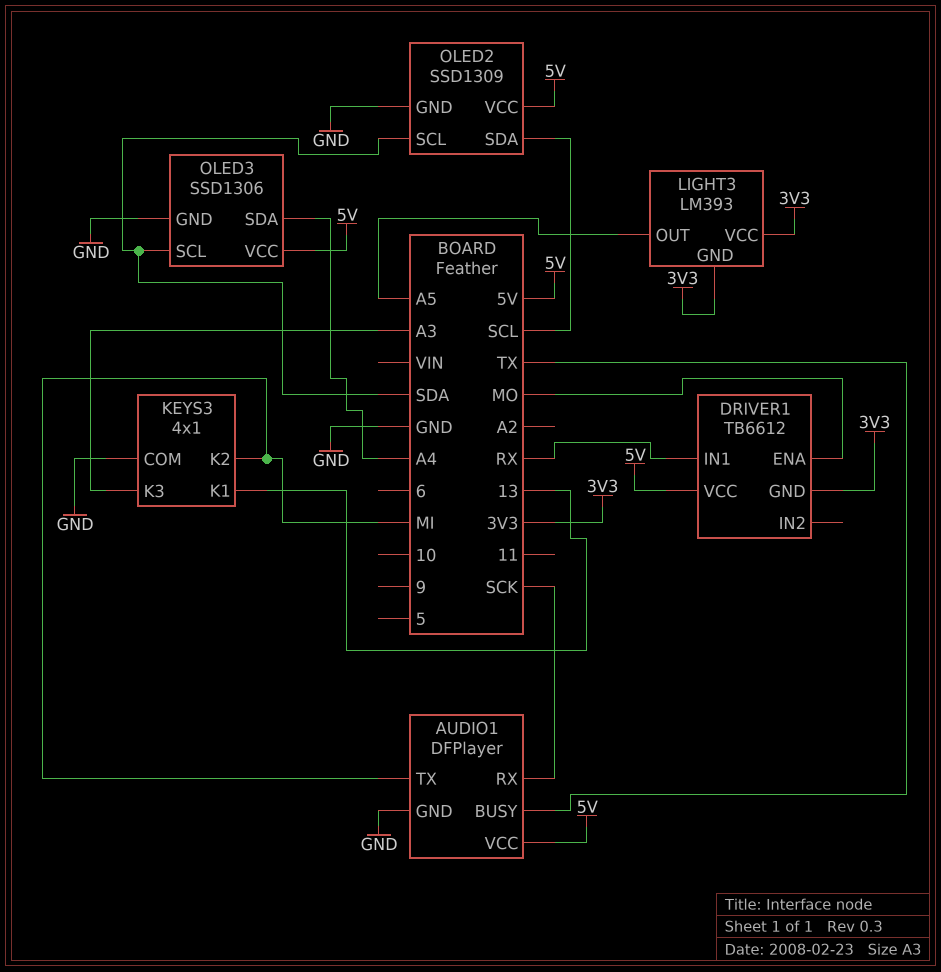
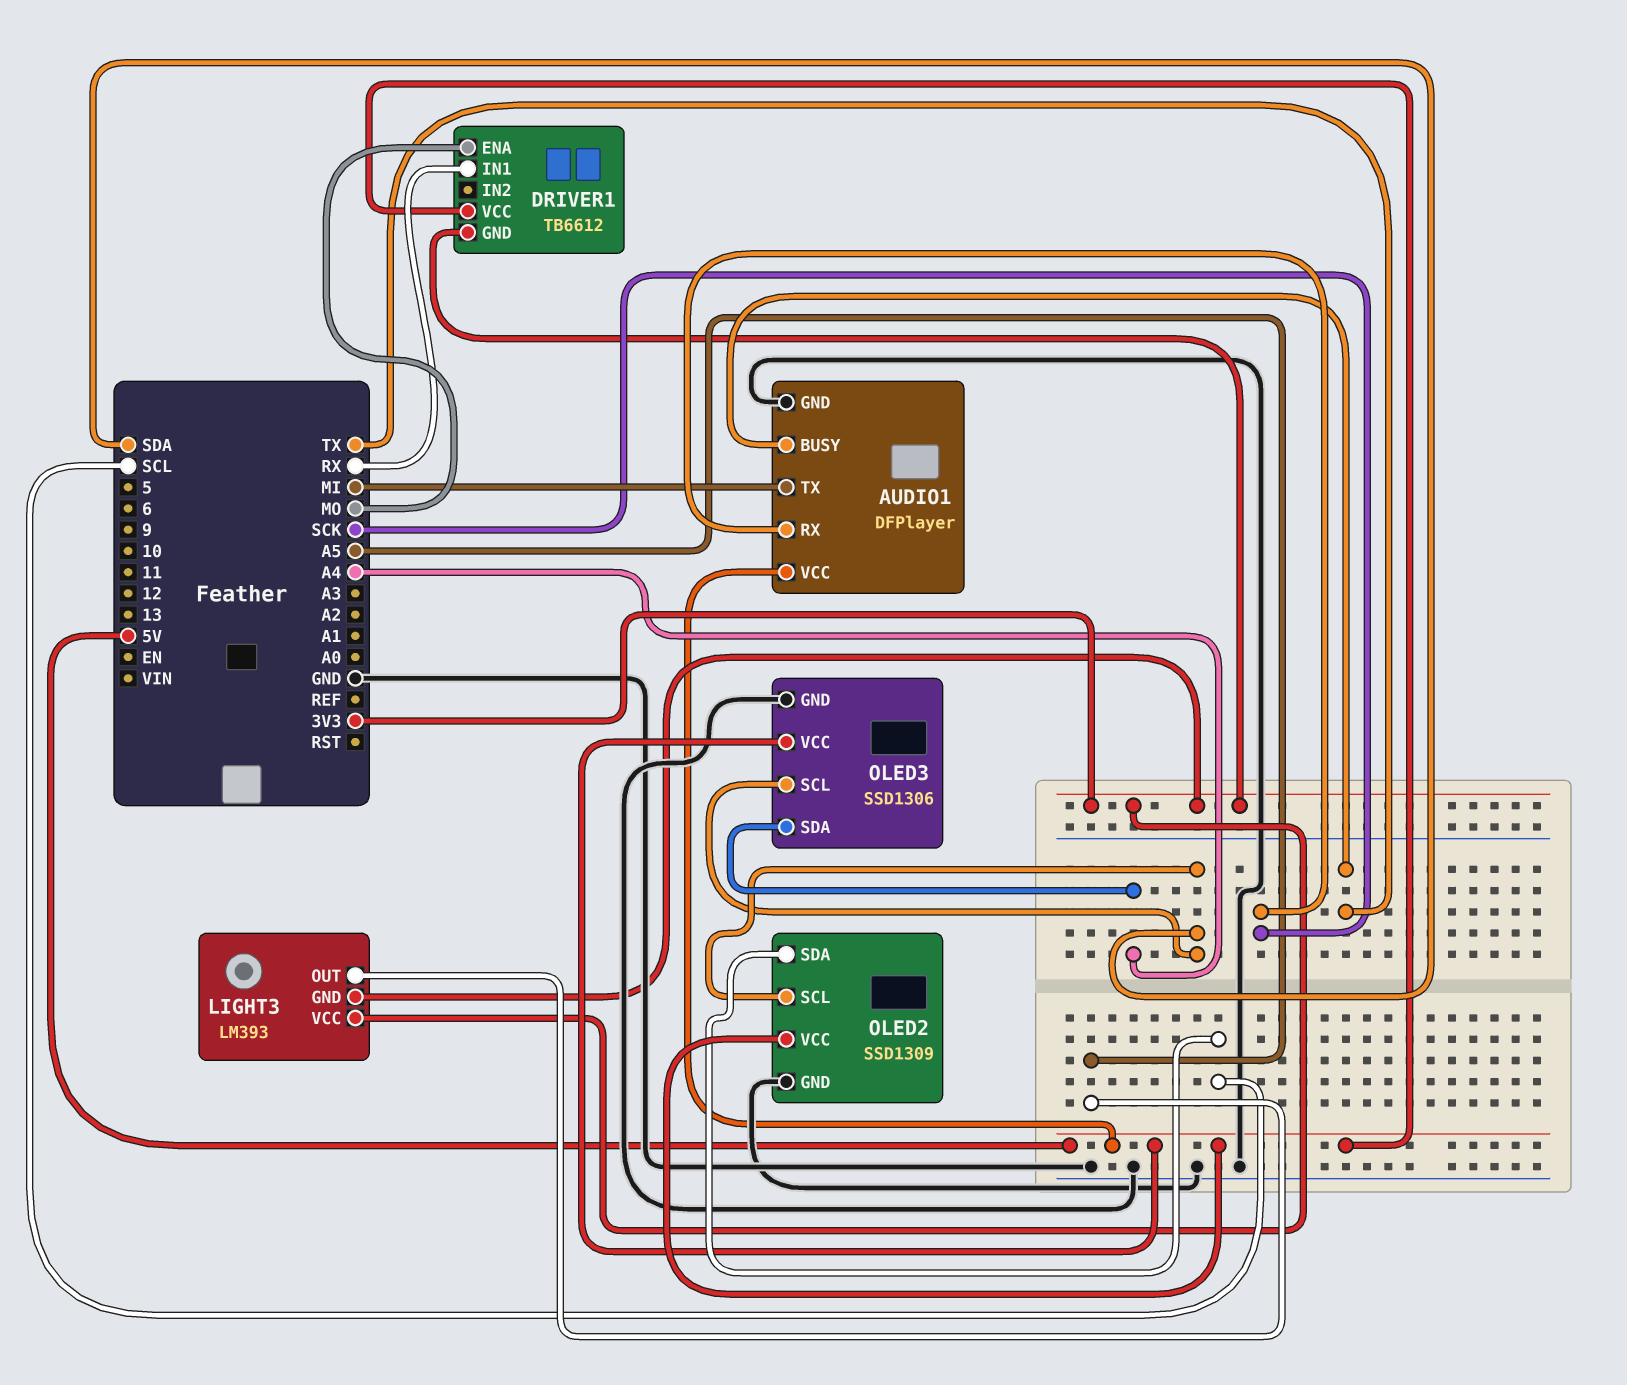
KEYS3: 4x1 -> none
KEYS3 pin COM: GND -> none
KEYS3 pin K1: 13 -> none
KEYS3 pin K2: MI -> none
KEYS3 pin K3: A3 -> none

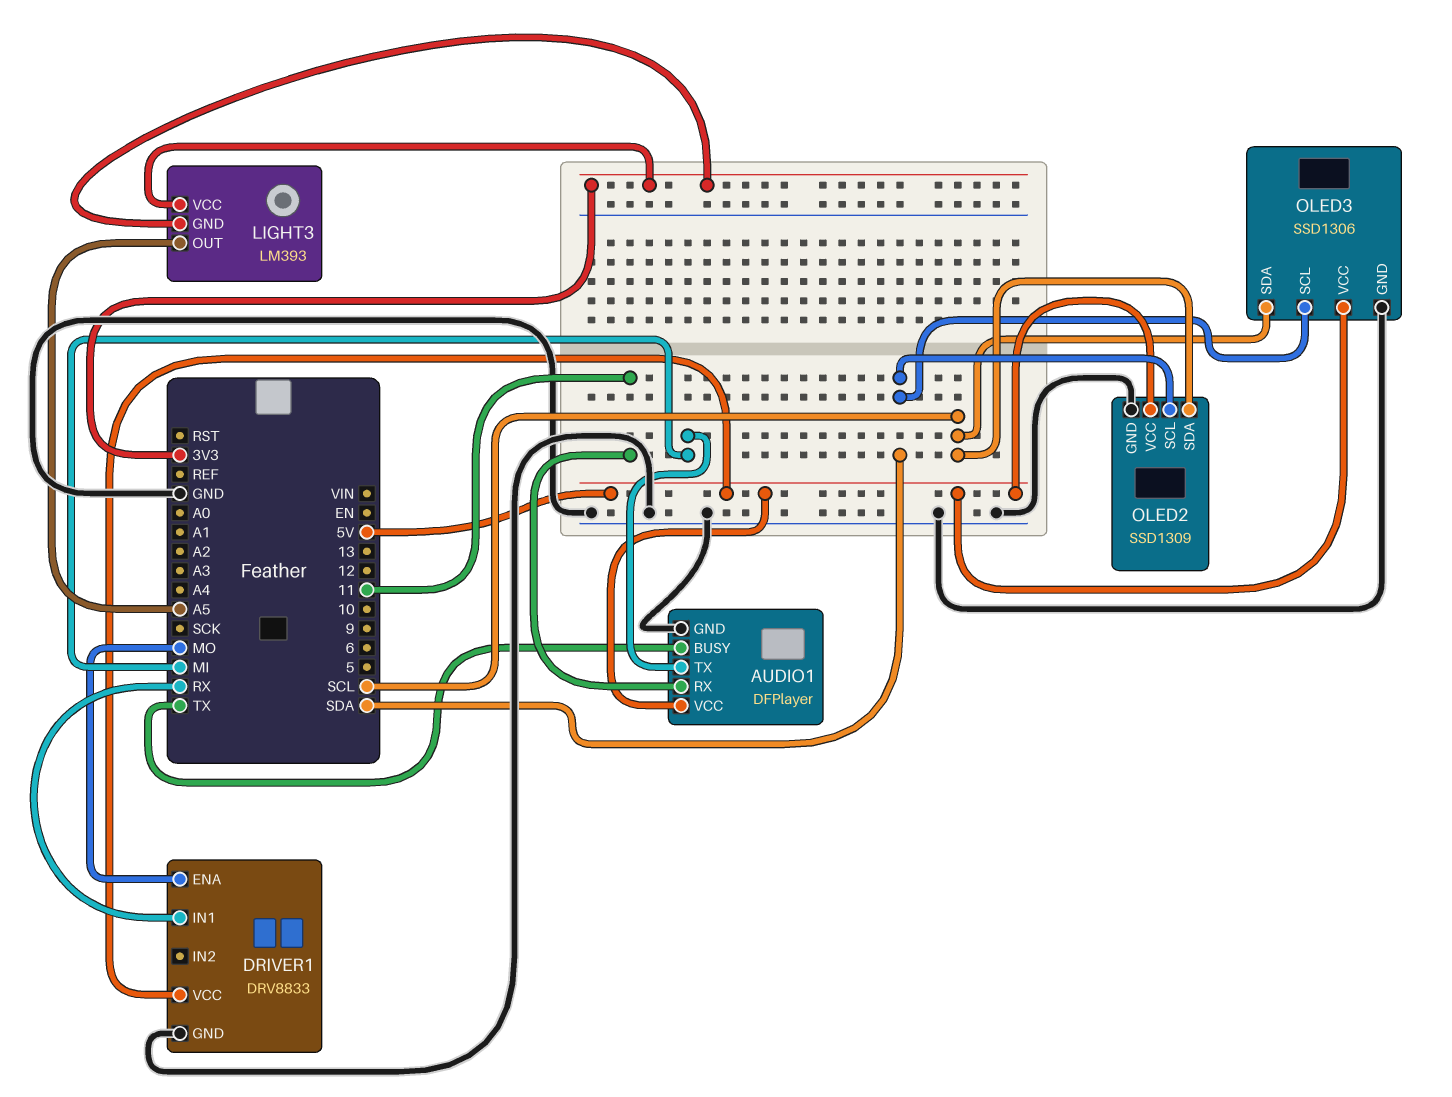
AUDIO1 pin RX: SCK -> 11
DRIVER1: TB6612 -> DRV8833
DRIVER1 pin GND: 3V3 -> GND
OLED3 pin SDA: A4 -> SCL

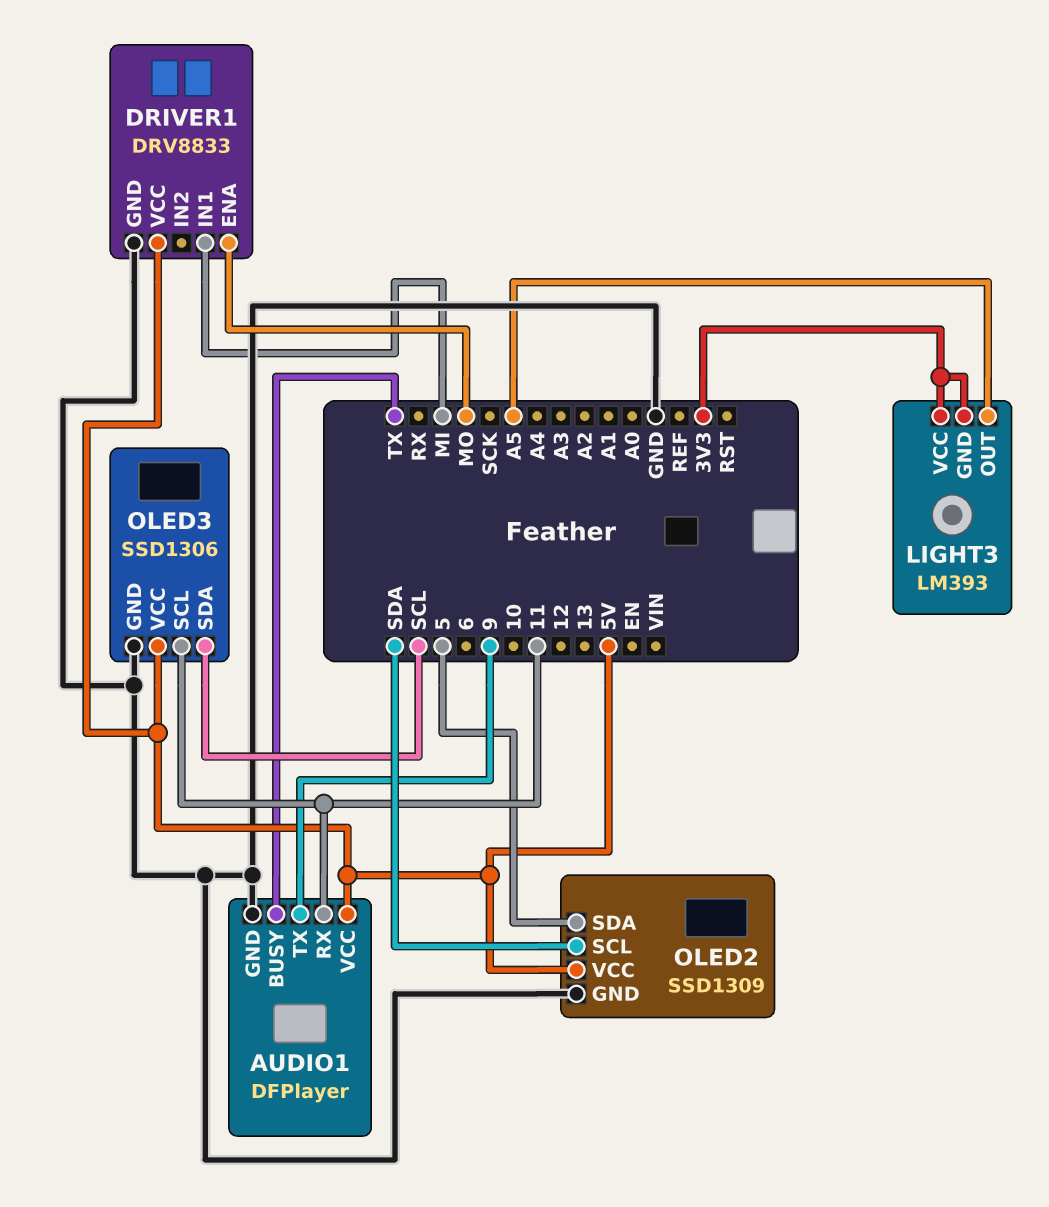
AUDIO1 pin TX: MI -> 9
DRIVER1 pin IN1: RX -> MI
OLED2 pin SDA: SCL -> 5
OLED3 pin SCL: SDA -> 11

